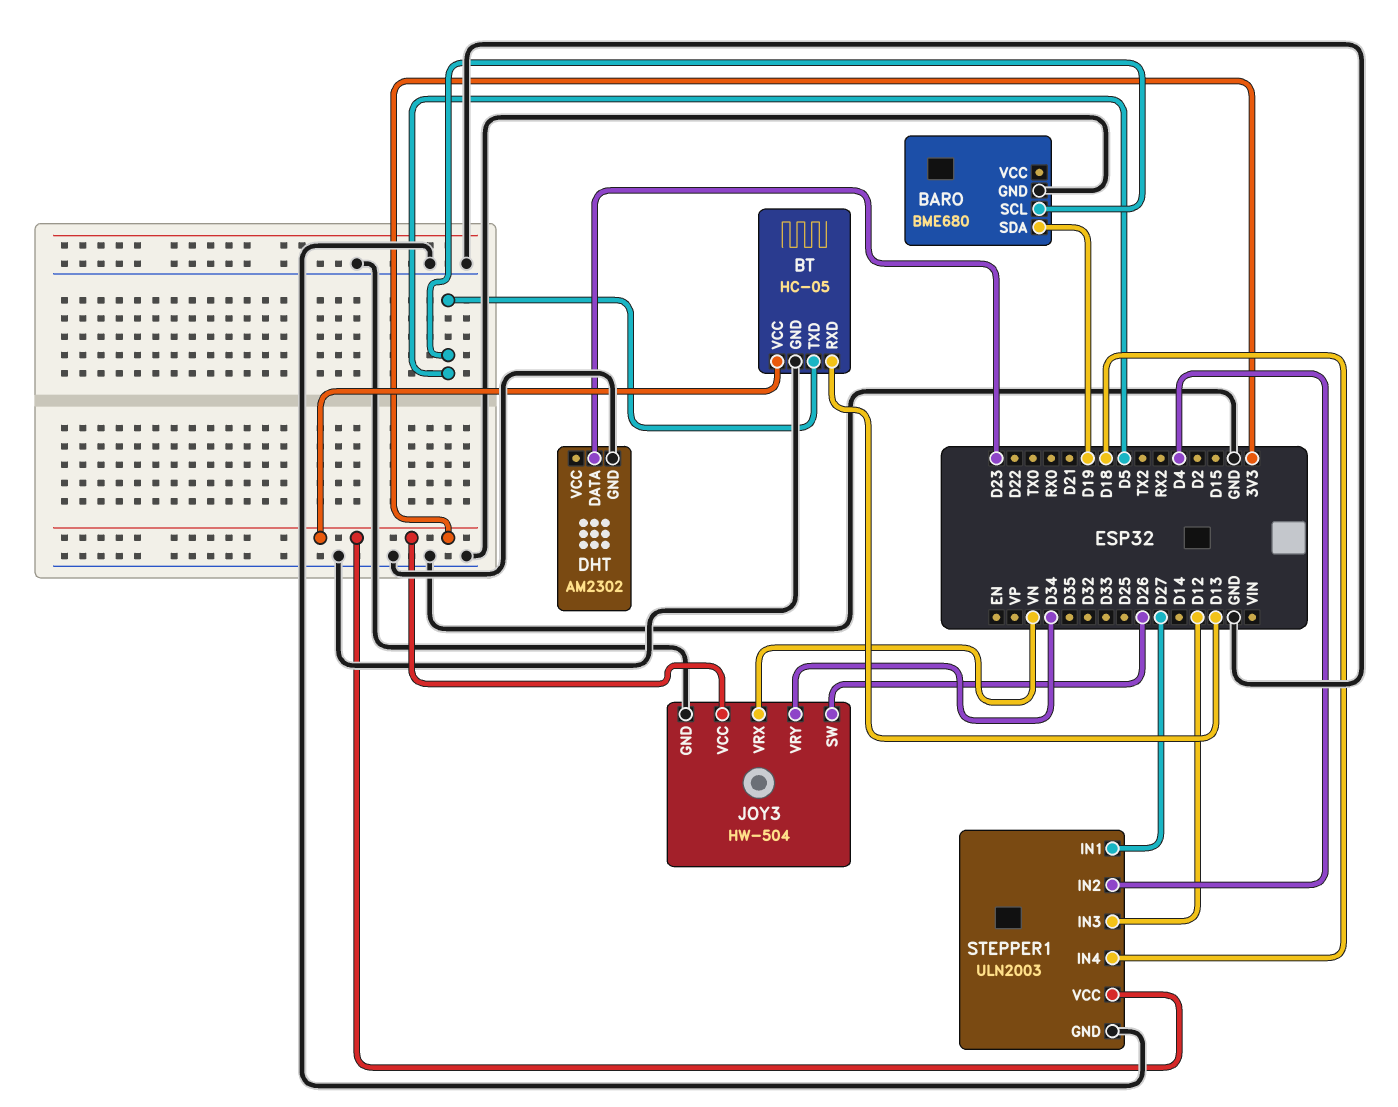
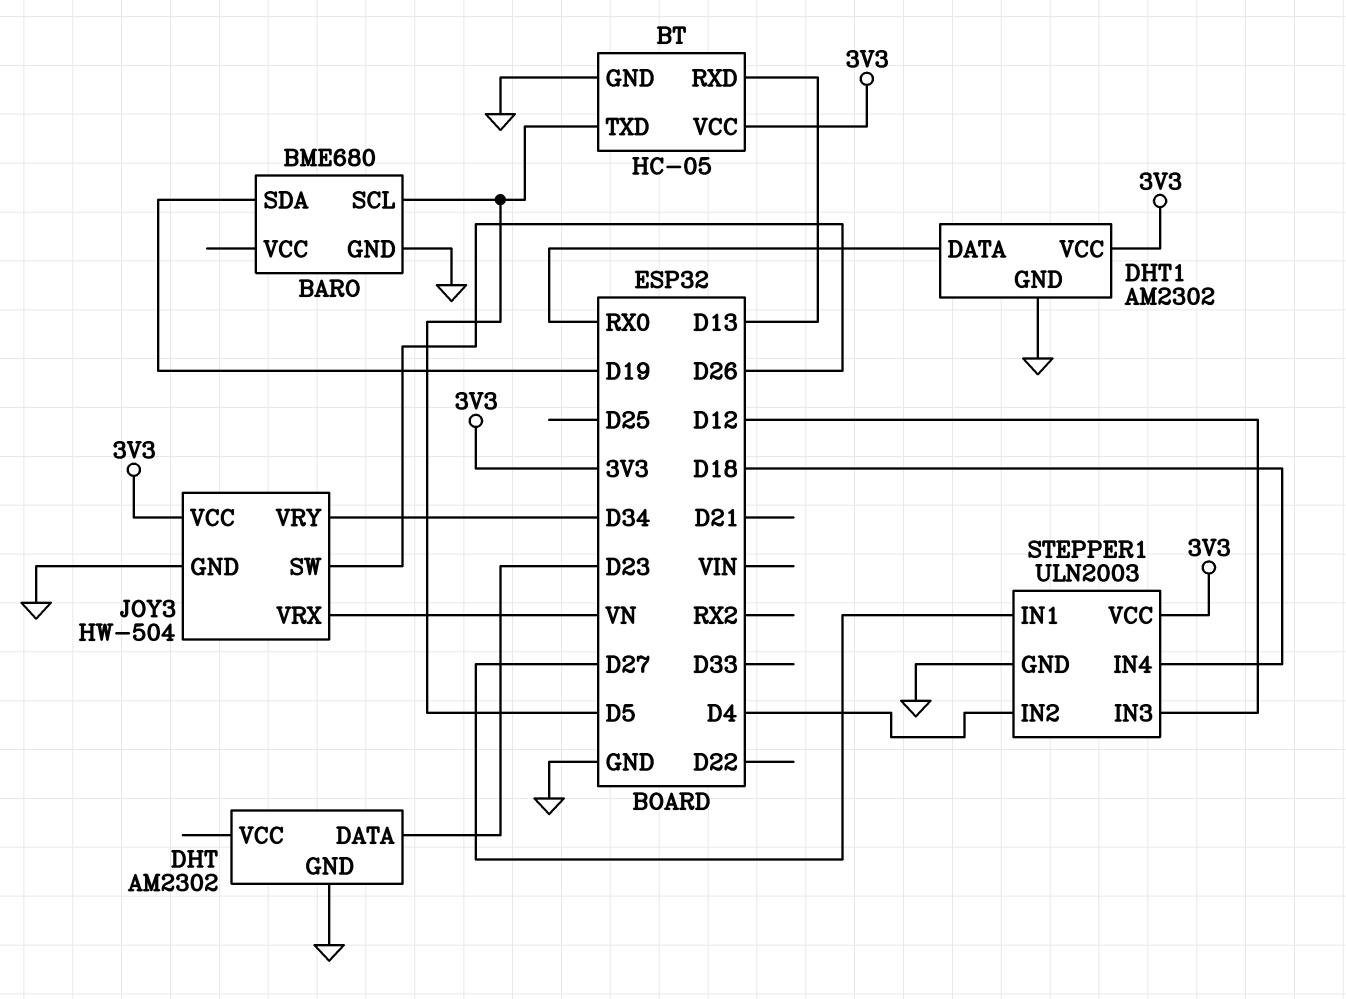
DHT1: none -> AM2302
DHT1 pin DATA: none -> RX0
DHT1 pin GND: none -> GND
DHT1 pin VCC: none -> 3V3

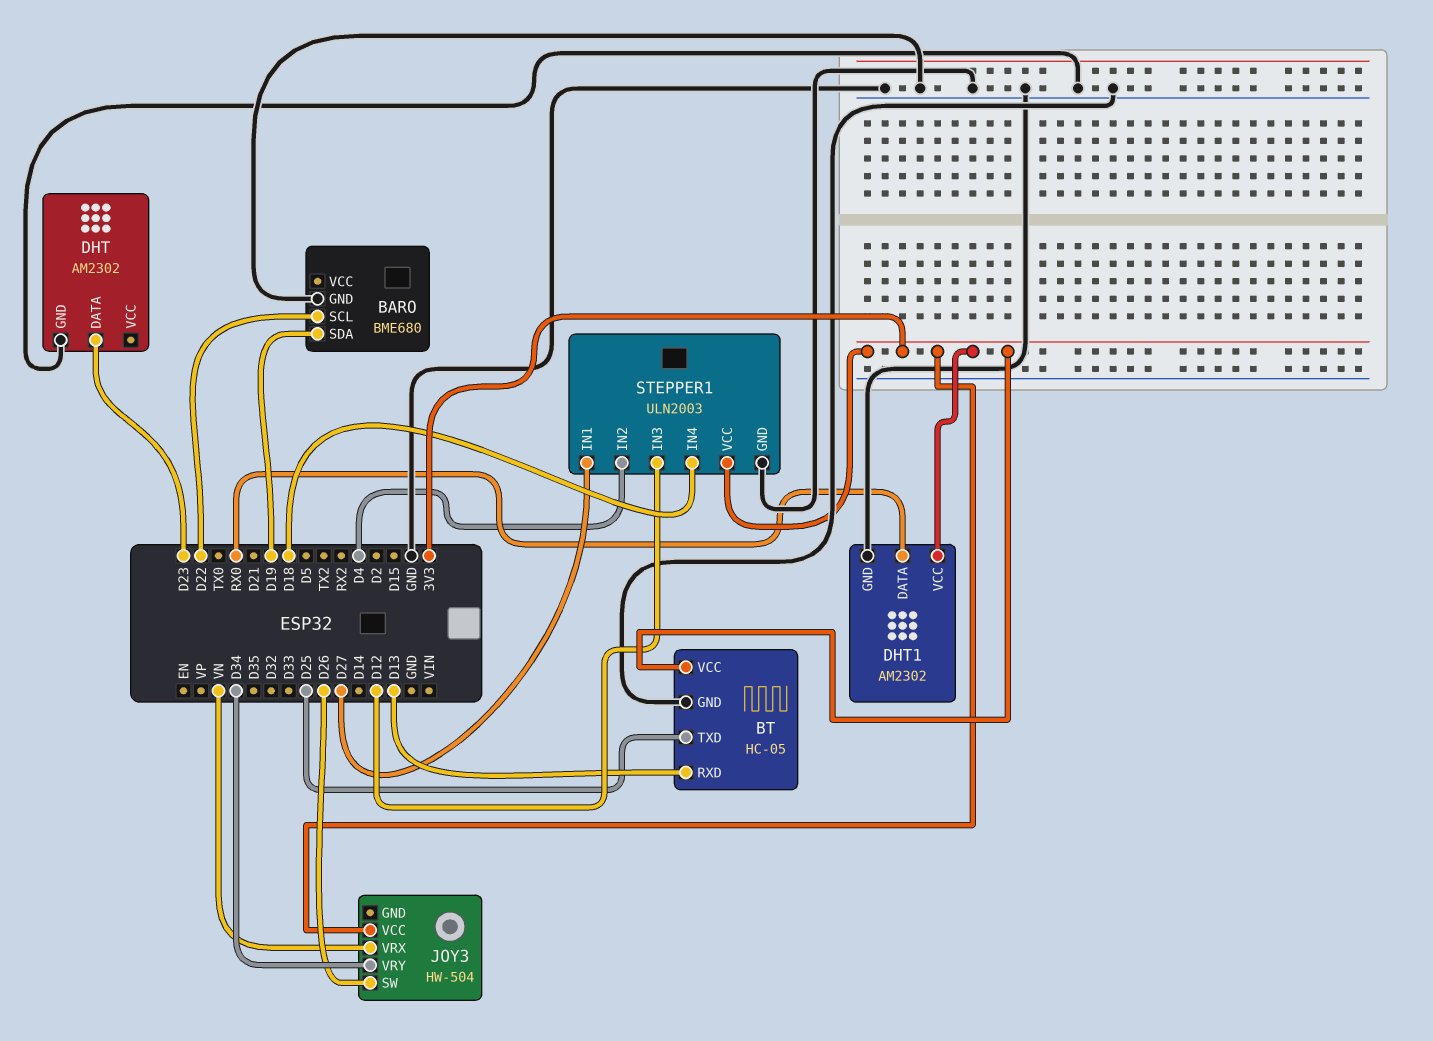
BARO pin SCL: D5 -> D22
BT pin TXD: D5 -> D25
JOY3 pin GND: GND -> none

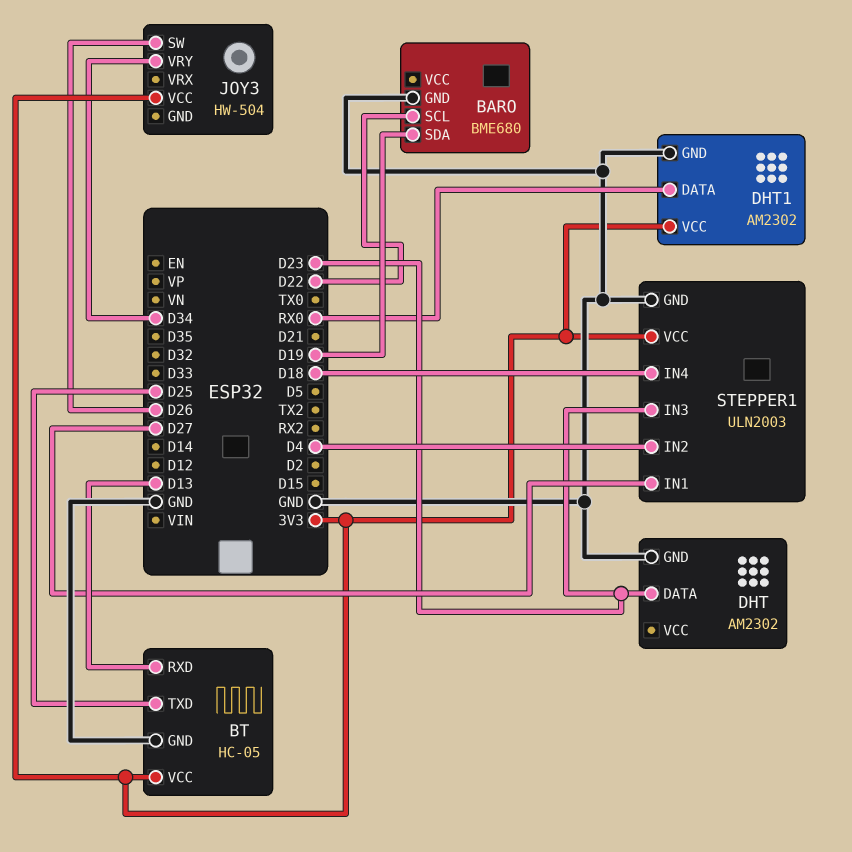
JOY3 pin VRX: VN -> none
STEPPER1 pin IN3: D12 -> D23

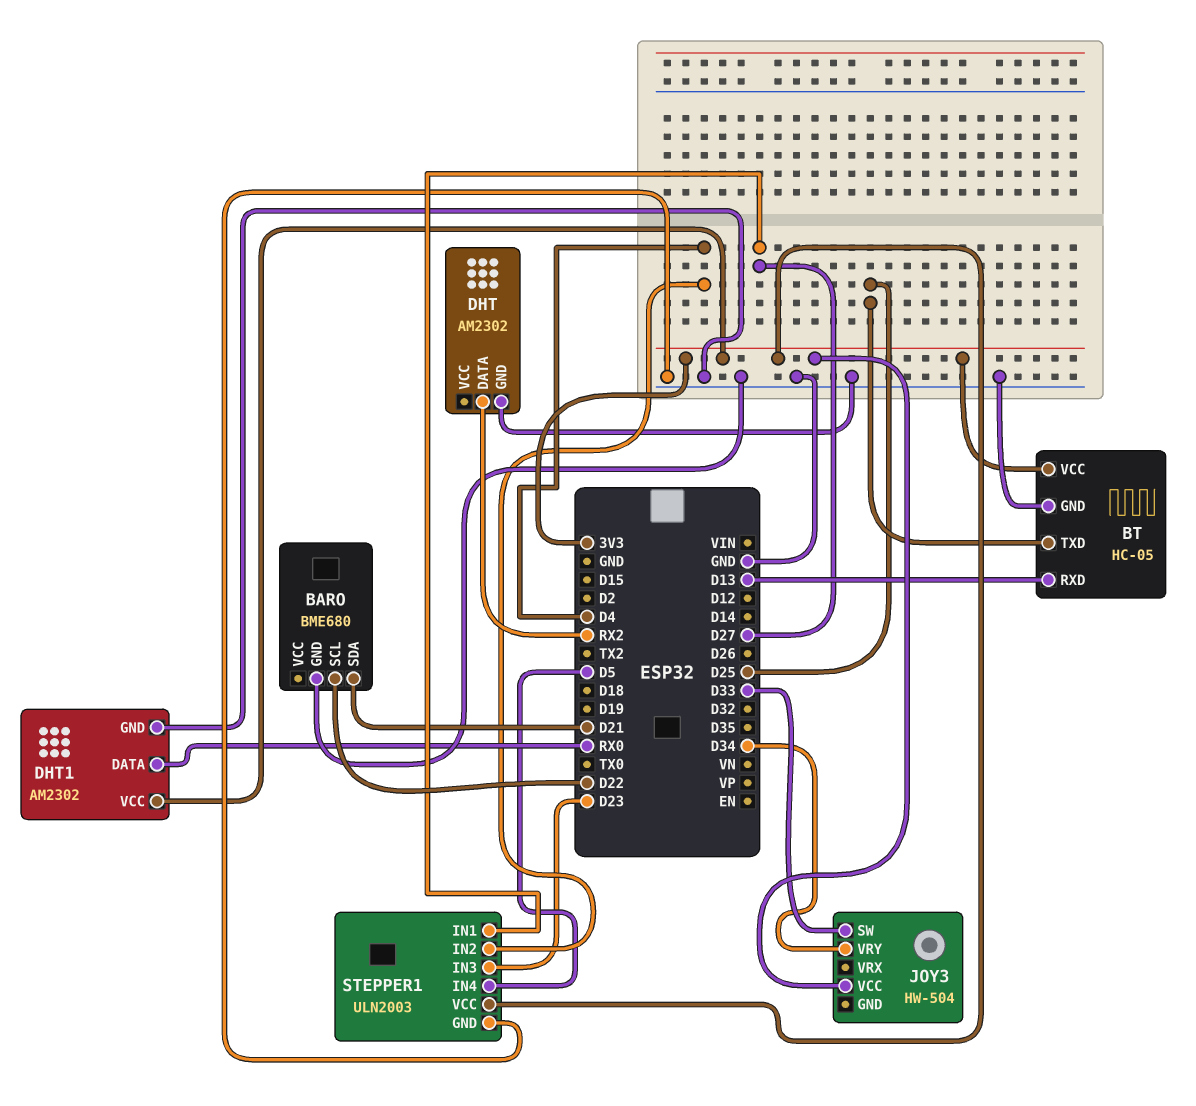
BARO pin SDA: D19 -> D21
DHT pin DATA: D23 -> RX2
JOY3 pin SW: D26 -> D33
STEPPER1 pin IN4: D18 -> D5

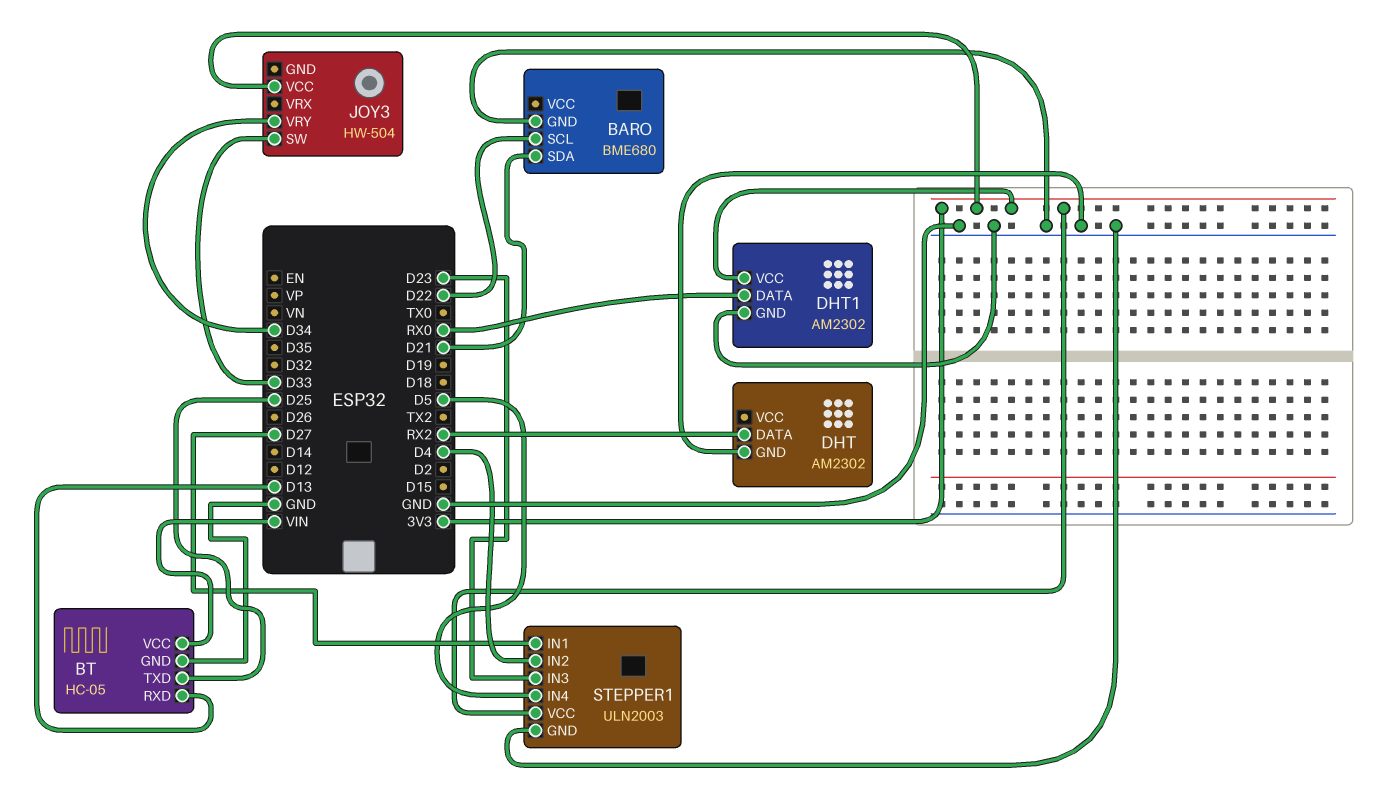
BT pin VCC: 3V3 -> VIN

